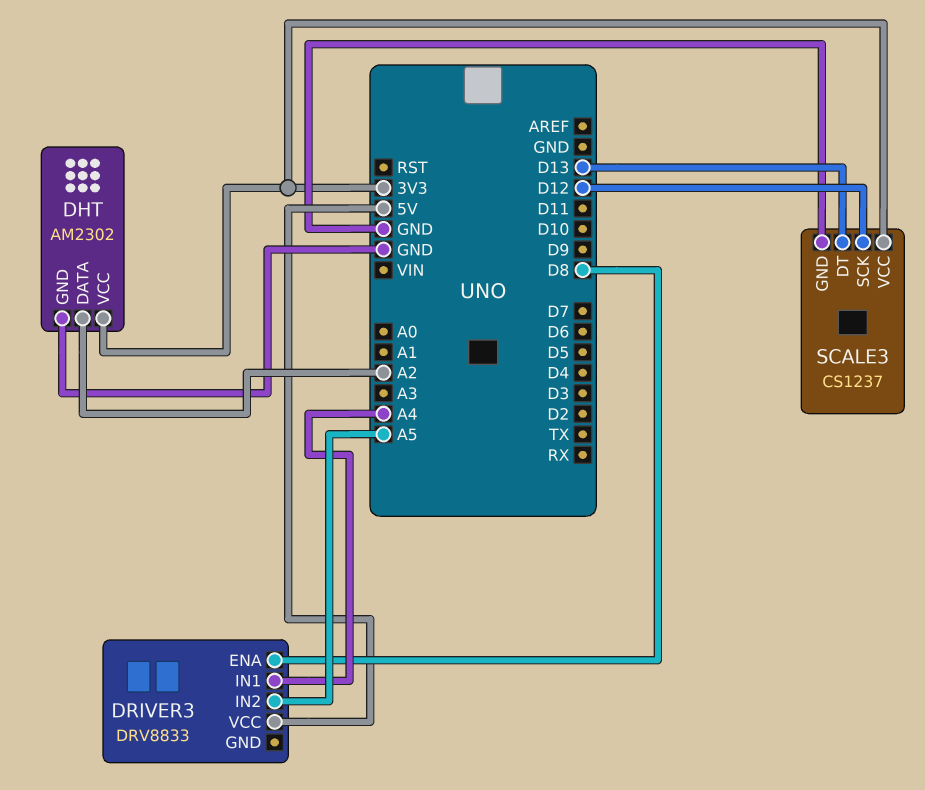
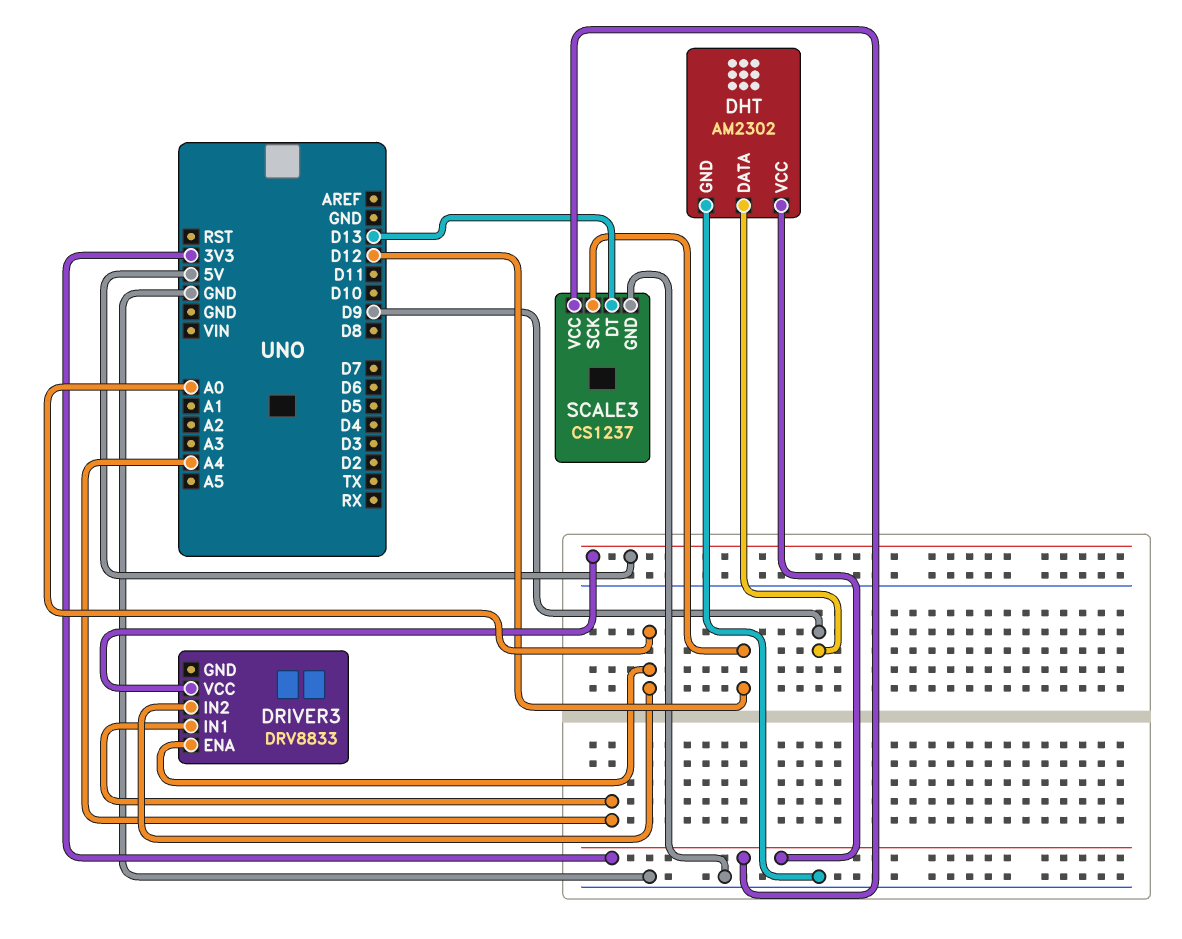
DHT pin DATA: A2 -> D9
DRIVER3 pin ENA: D8 -> A0
DRIVER3 pin IN2: A5 -> A0

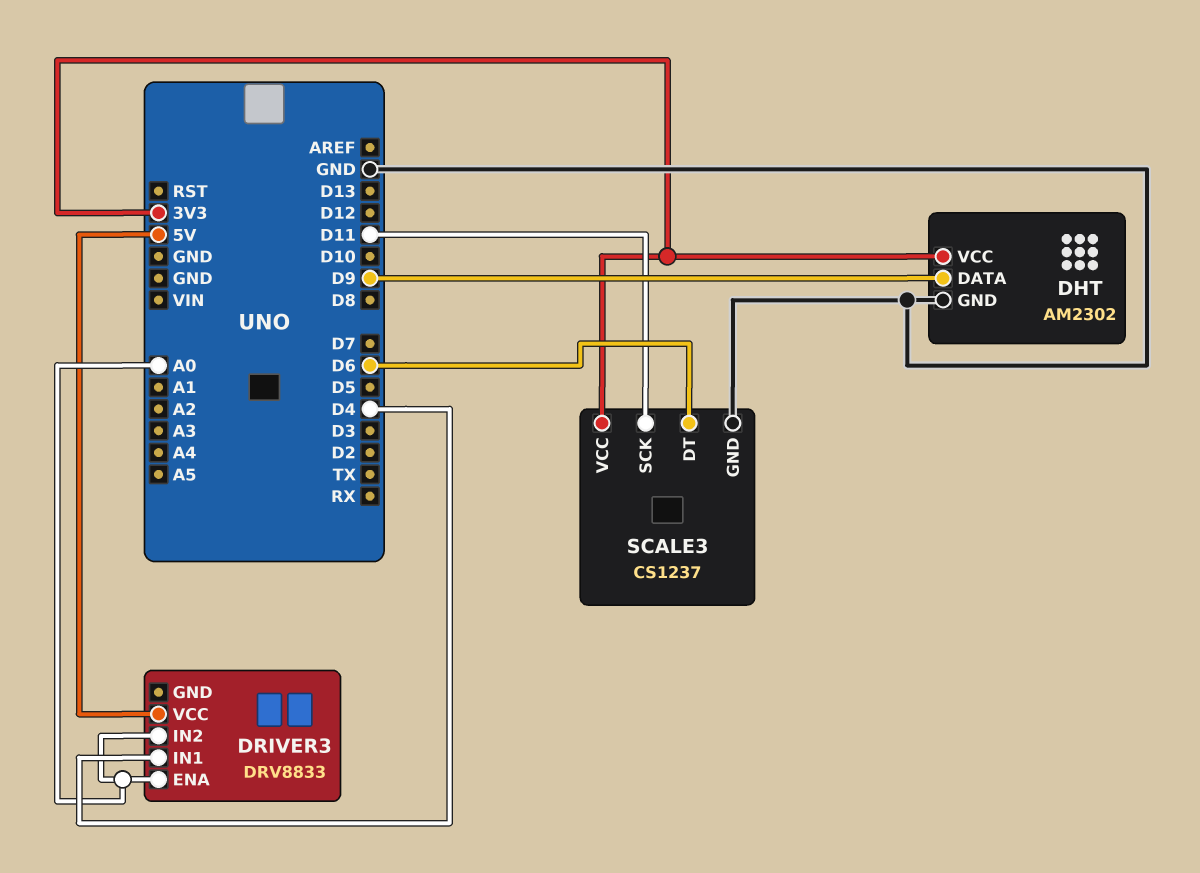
DRIVER3 pin IN1: A4 -> D4
SCALE3 pin DT: D13 -> D6
SCALE3 pin SCK: D12 -> D11

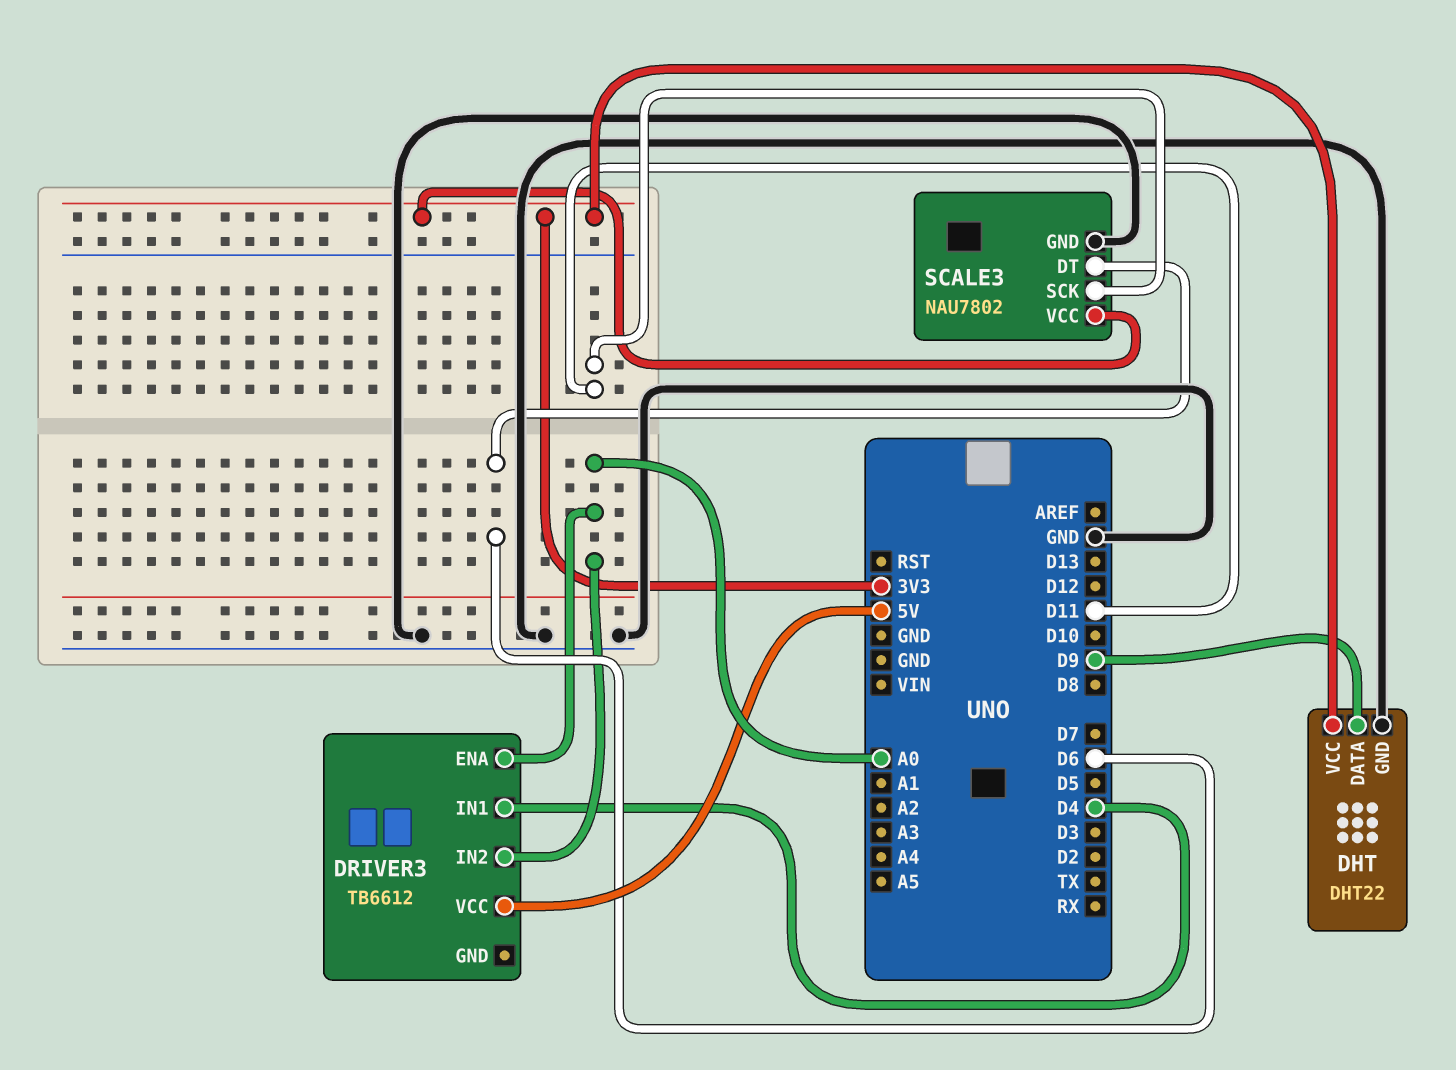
DHT: AM2302 -> DHT22
DRIVER3: DRV8833 -> TB6612
SCALE3: CS1237 -> NAU7802

